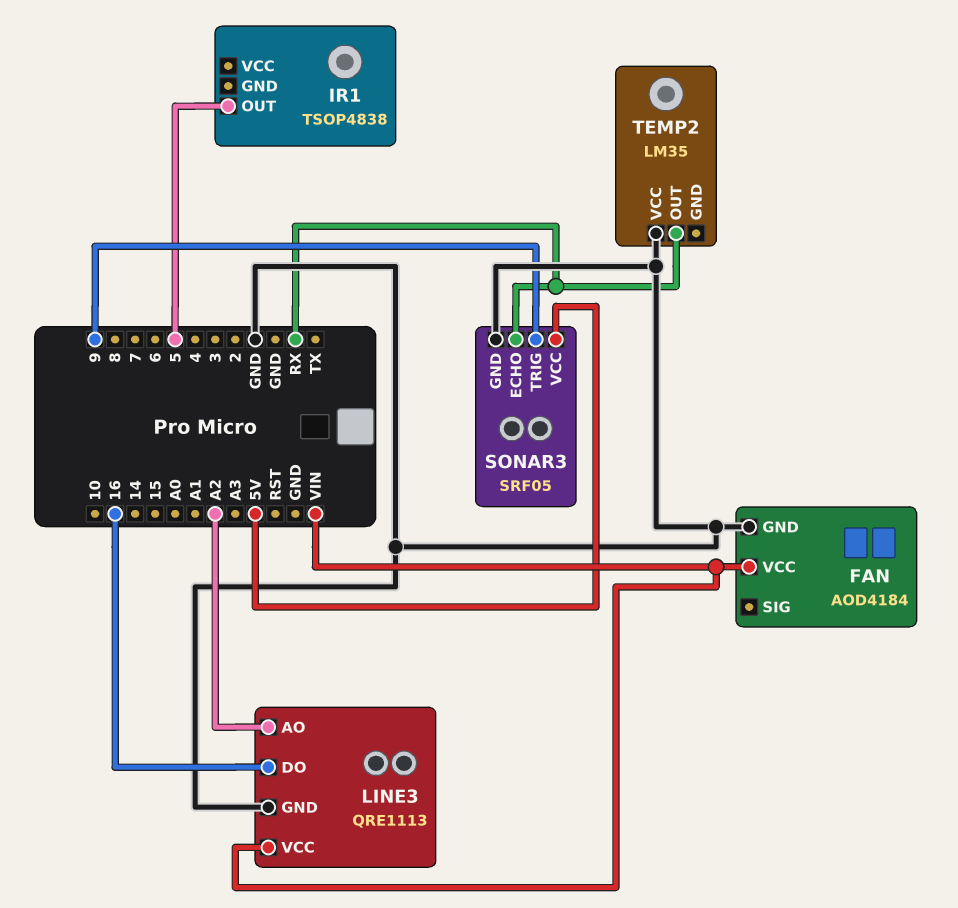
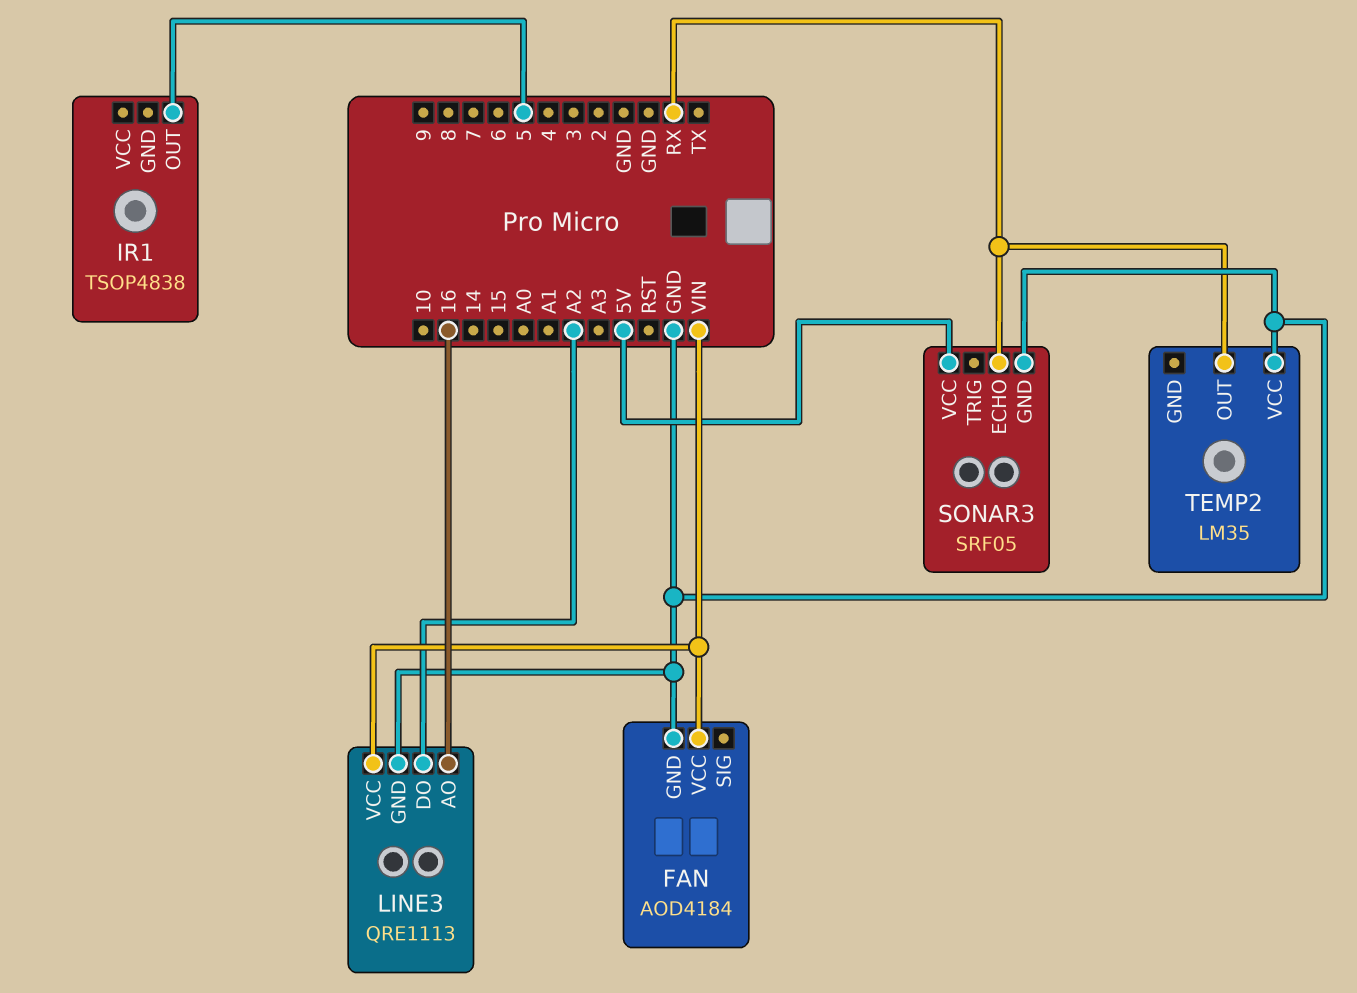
LINE3 pin AO: A2 -> 16
LINE3 pin DO: 16 -> A2
SONAR3 pin TRIG: 9 -> none

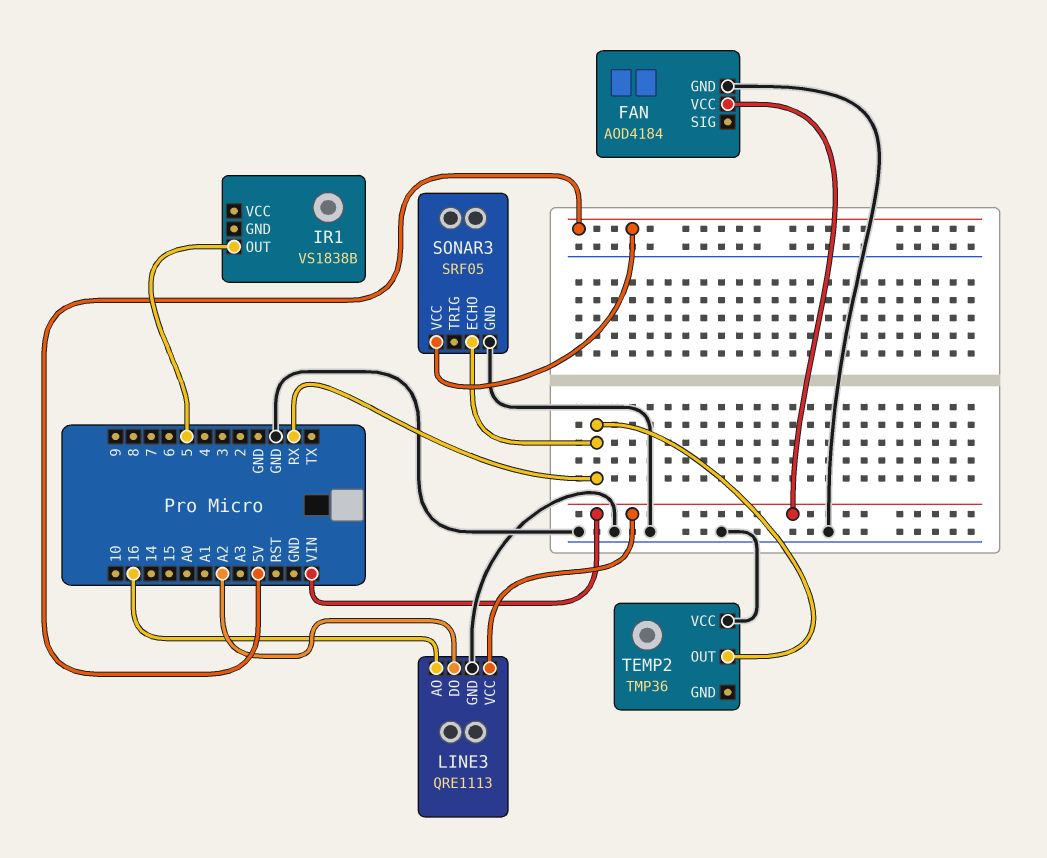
IR1: TSOP4838 -> VS1838B
TEMP2: LM35 -> TMP36

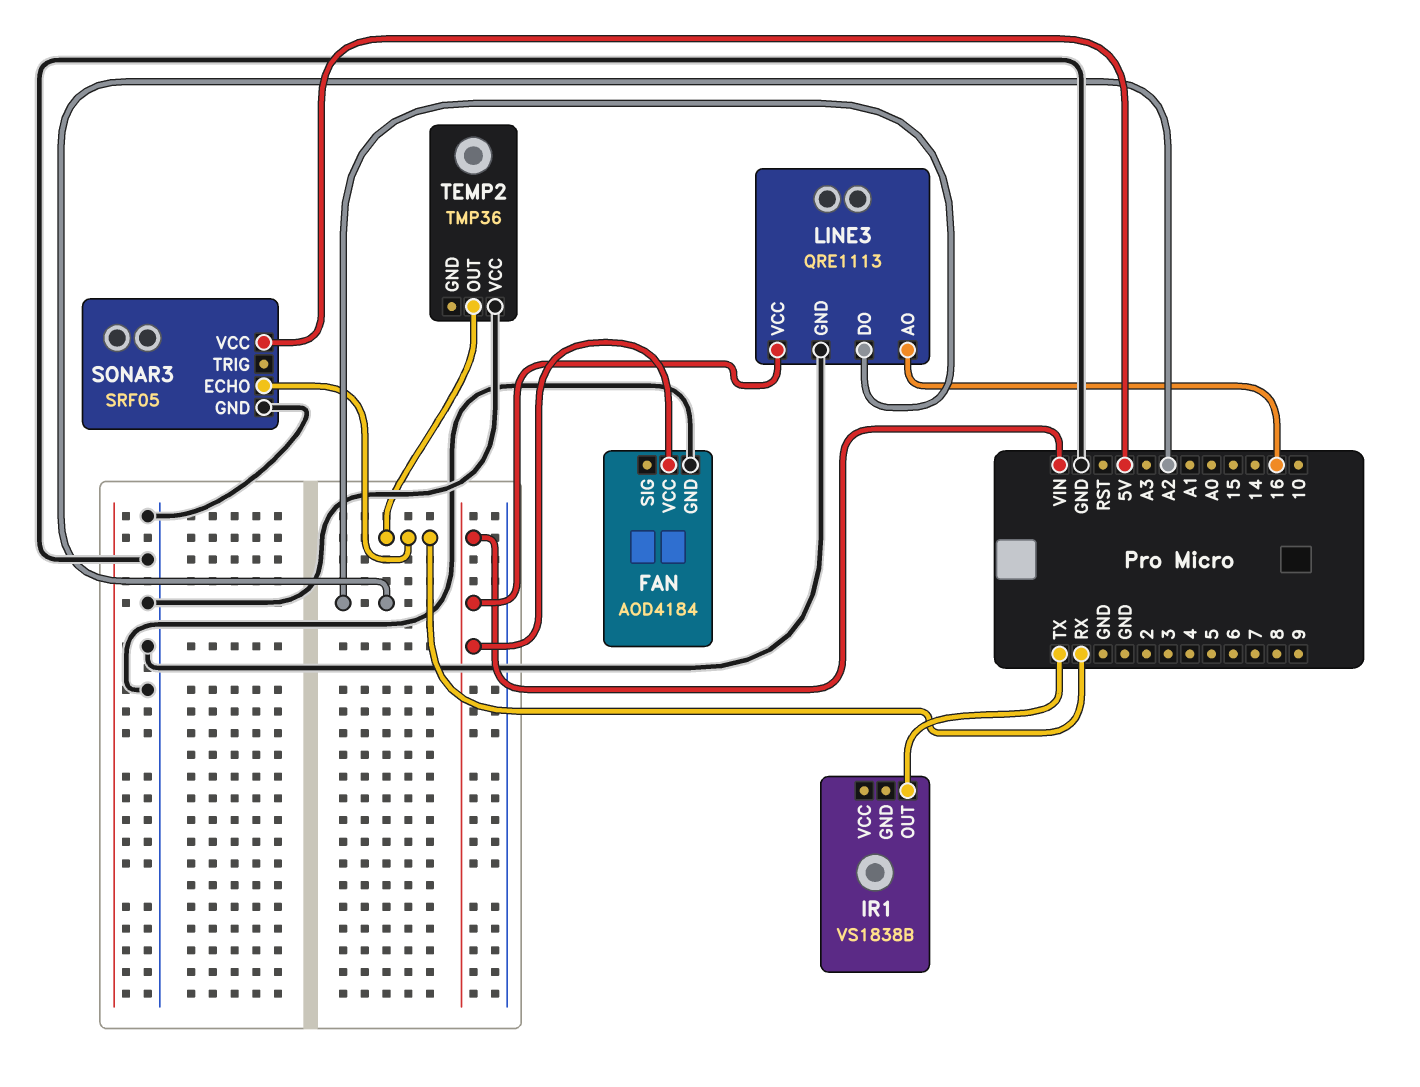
IR1 pin OUT: 5 -> TX

